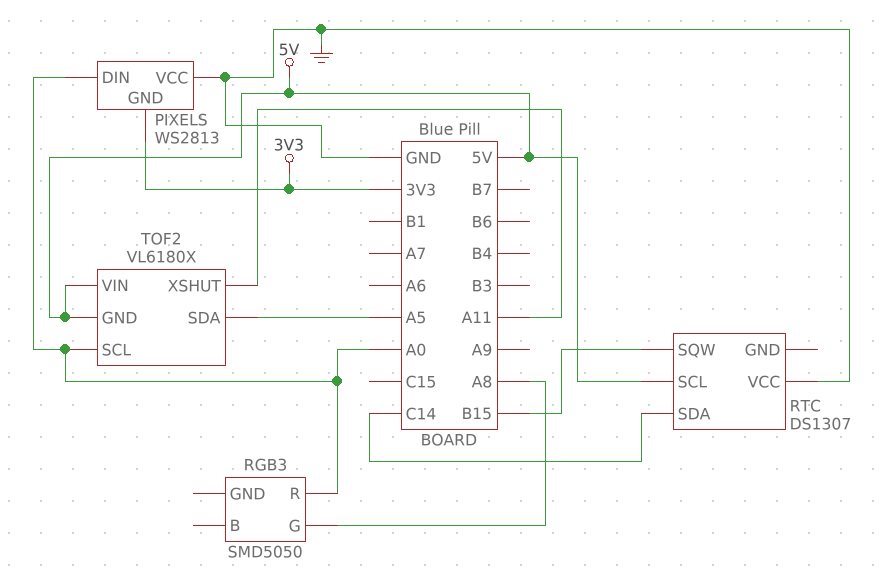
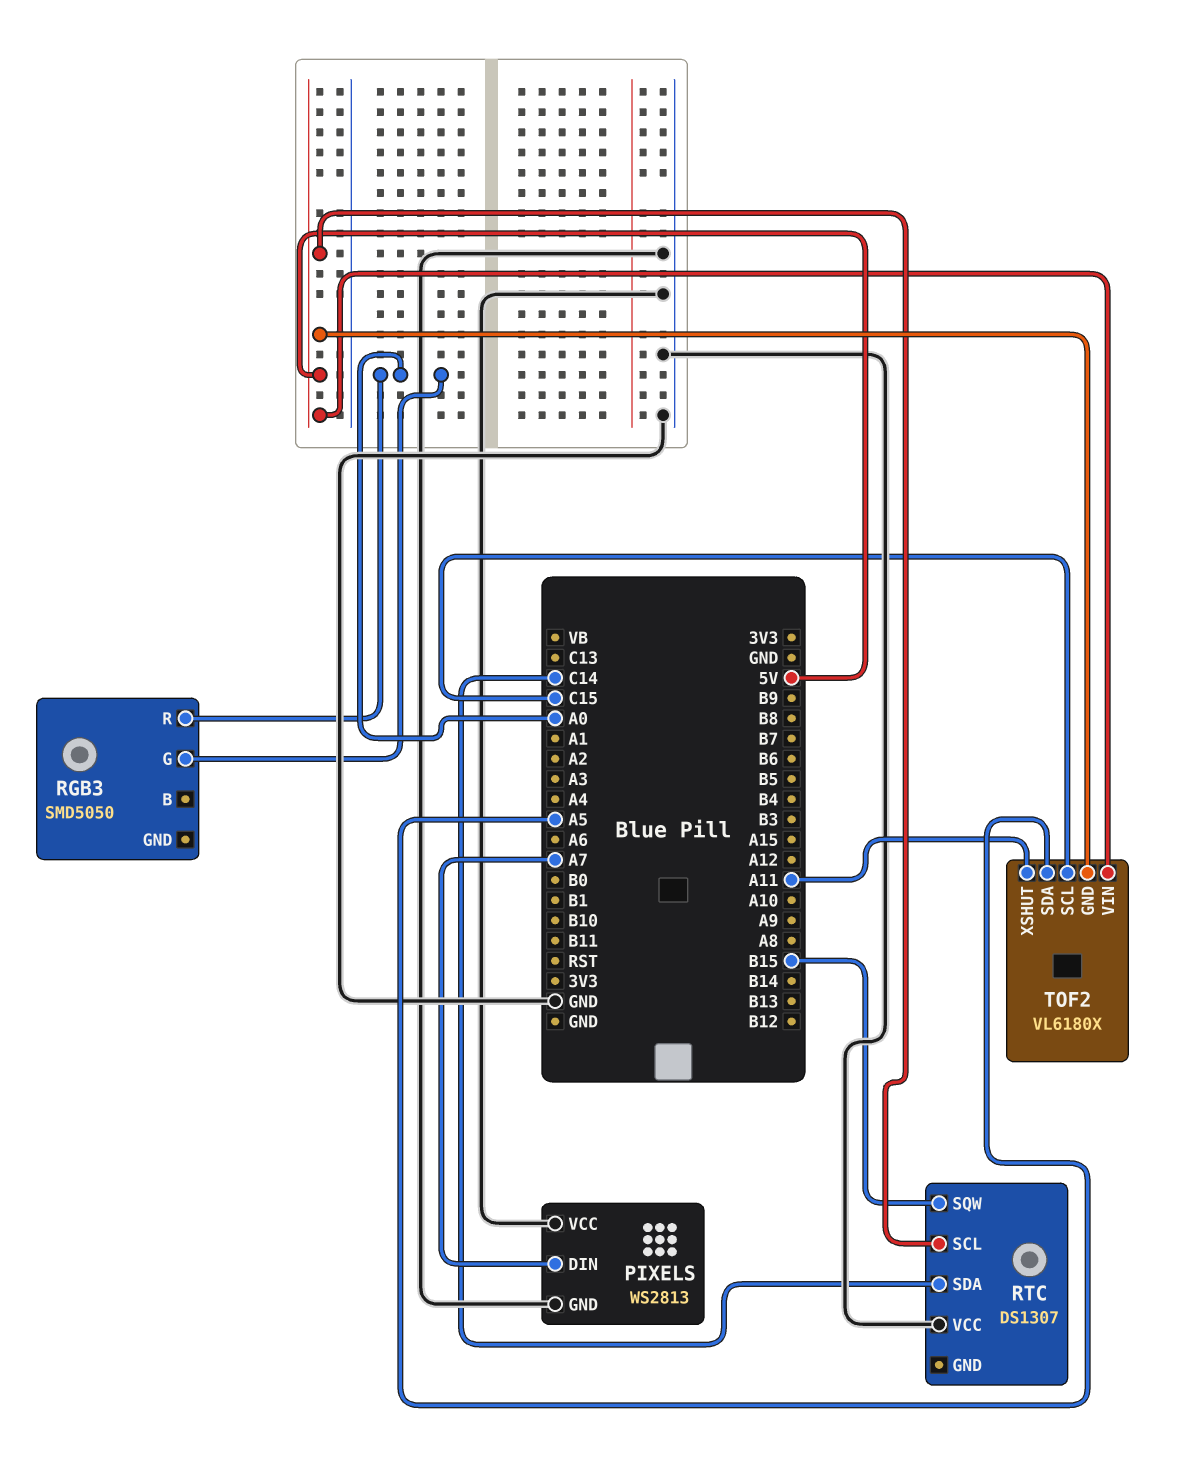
PIXELS pin DIN: A0 -> A7
PIXELS pin GND: 3V3 -> GND
RGB3 pin G: A8 -> A0
TOF2 pin SCL: A0 -> C15

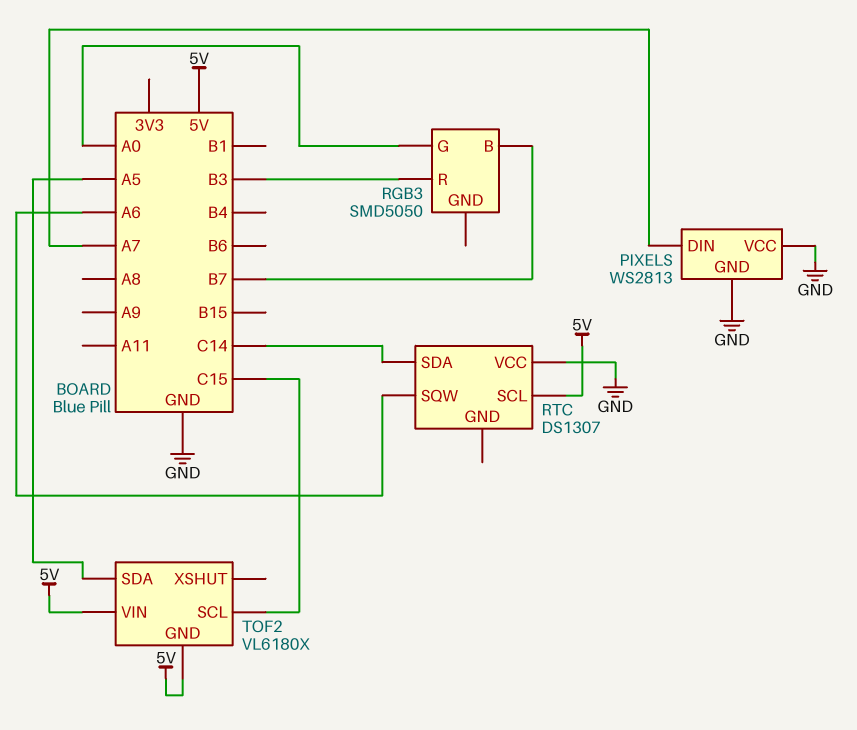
RGB3 pin B: none -> B7
RGB3 pin R: A0 -> B3
RTC pin SQW: B15 -> A6
TOF2 pin XSHUT: A11 -> none

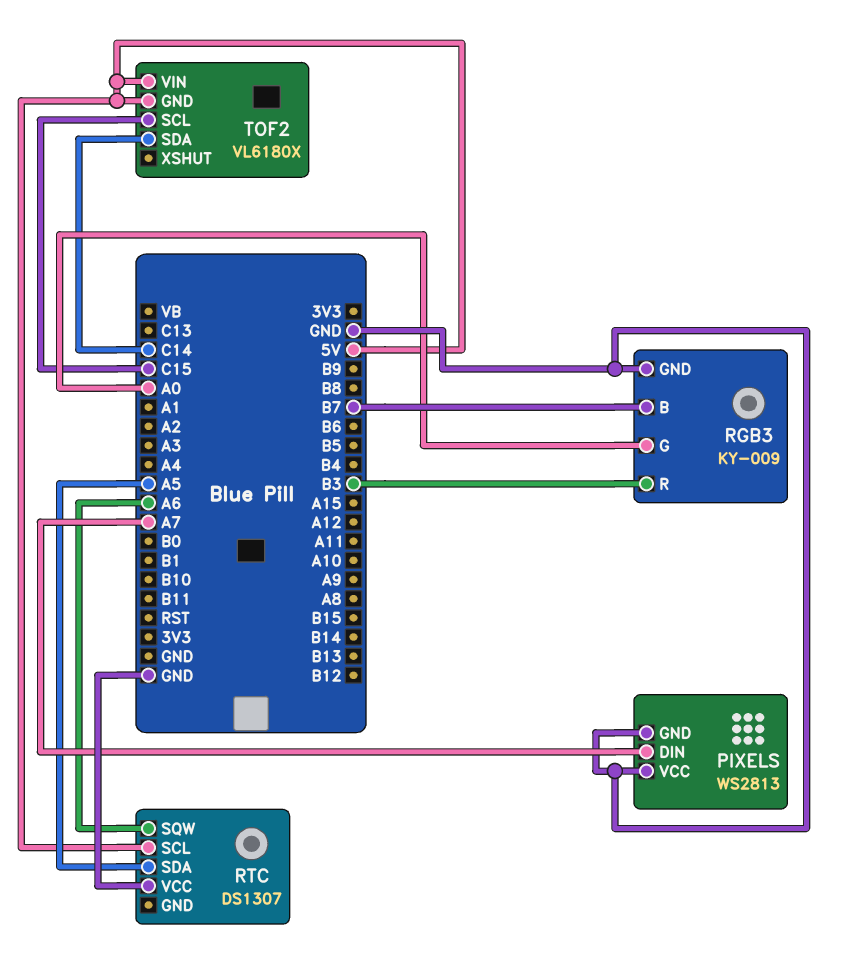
RGB3: SMD5050 -> KY-009
RGB3 pin GND: none -> GND
RTC pin SDA: C14 -> A5
TOF2 pin SDA: A5 -> C14

